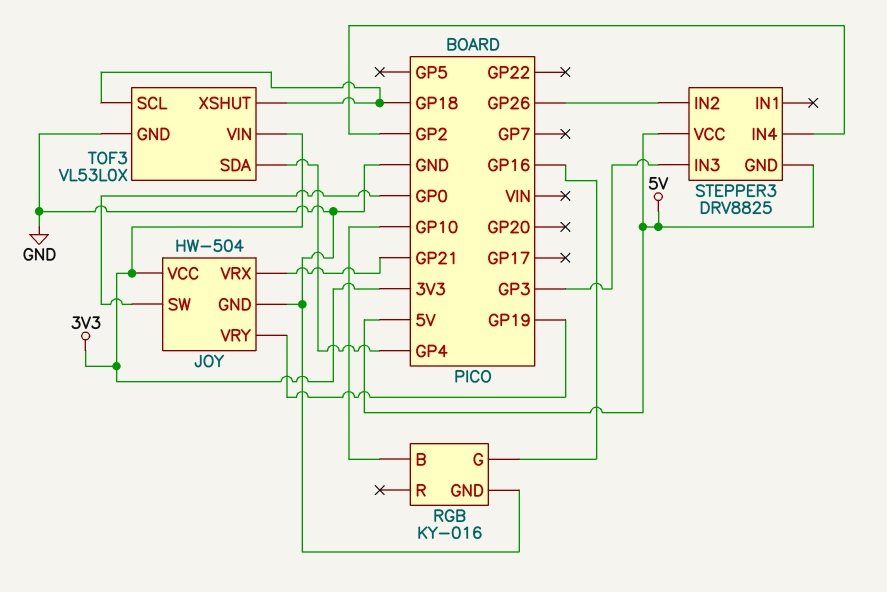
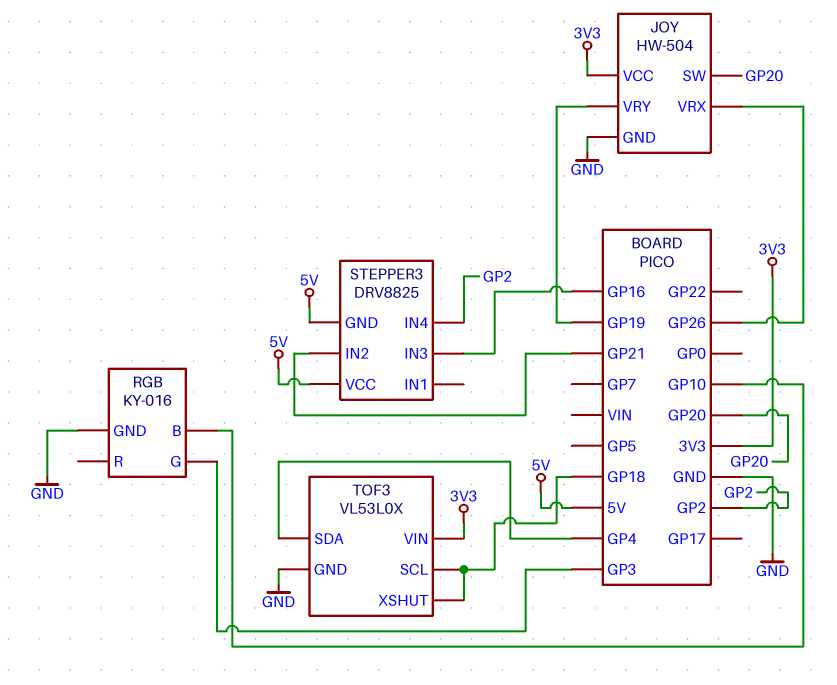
JOY pin SW: GP0 -> GP20
JOY pin VRX: GP21 -> GP26
RGB pin G: GP16 -> GP3
STEPPER3 pin IN2: GP26 -> GP21
STEPPER3 pin IN3: GP3 -> GP16

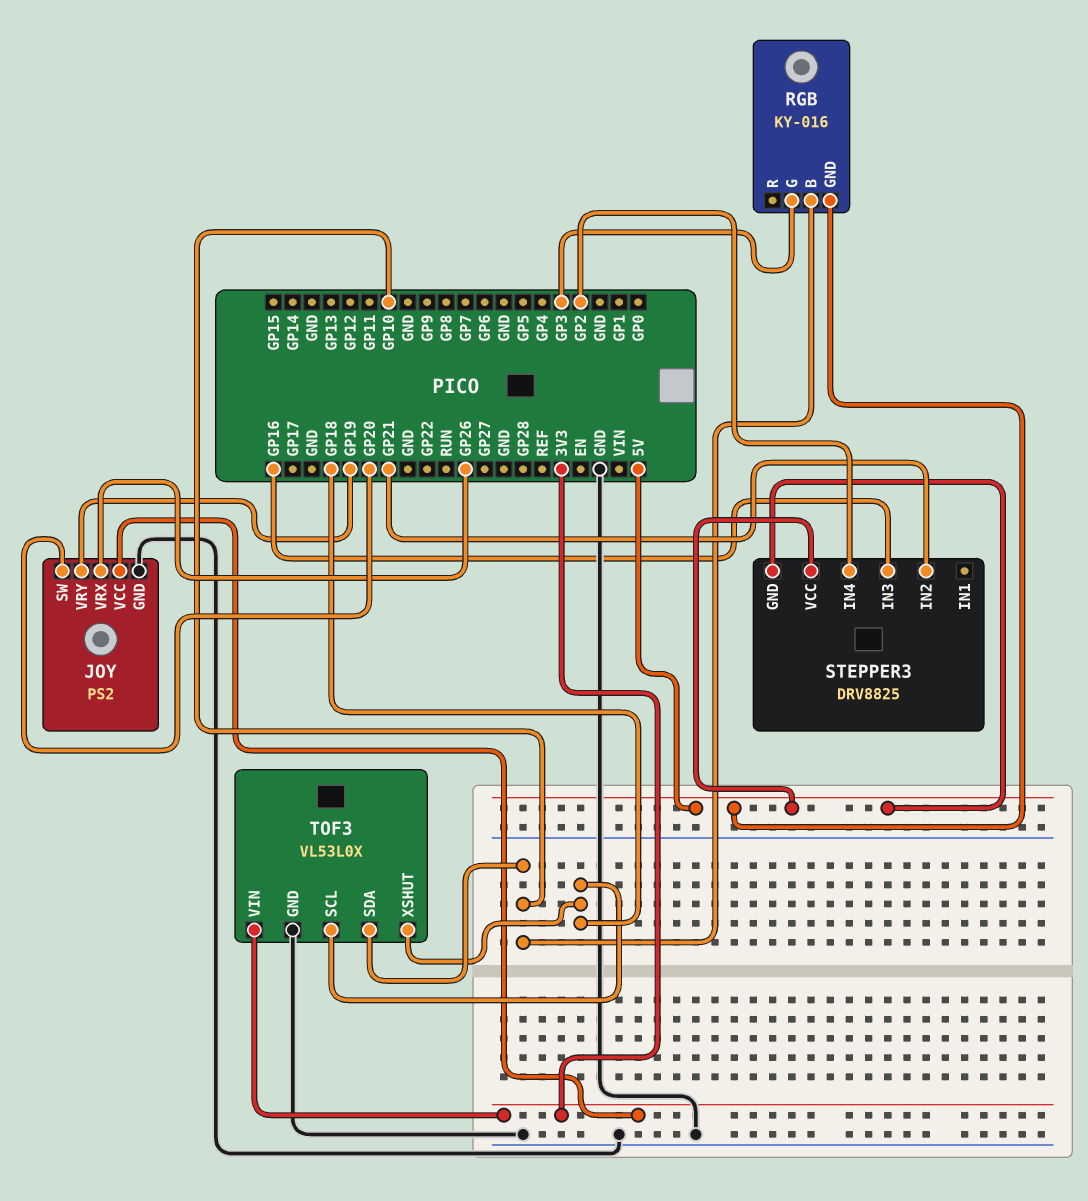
JOY: HW-504 -> PS2
RGB pin GND: GND -> 5V
TOF3 pin SDA: GP4 -> GP10

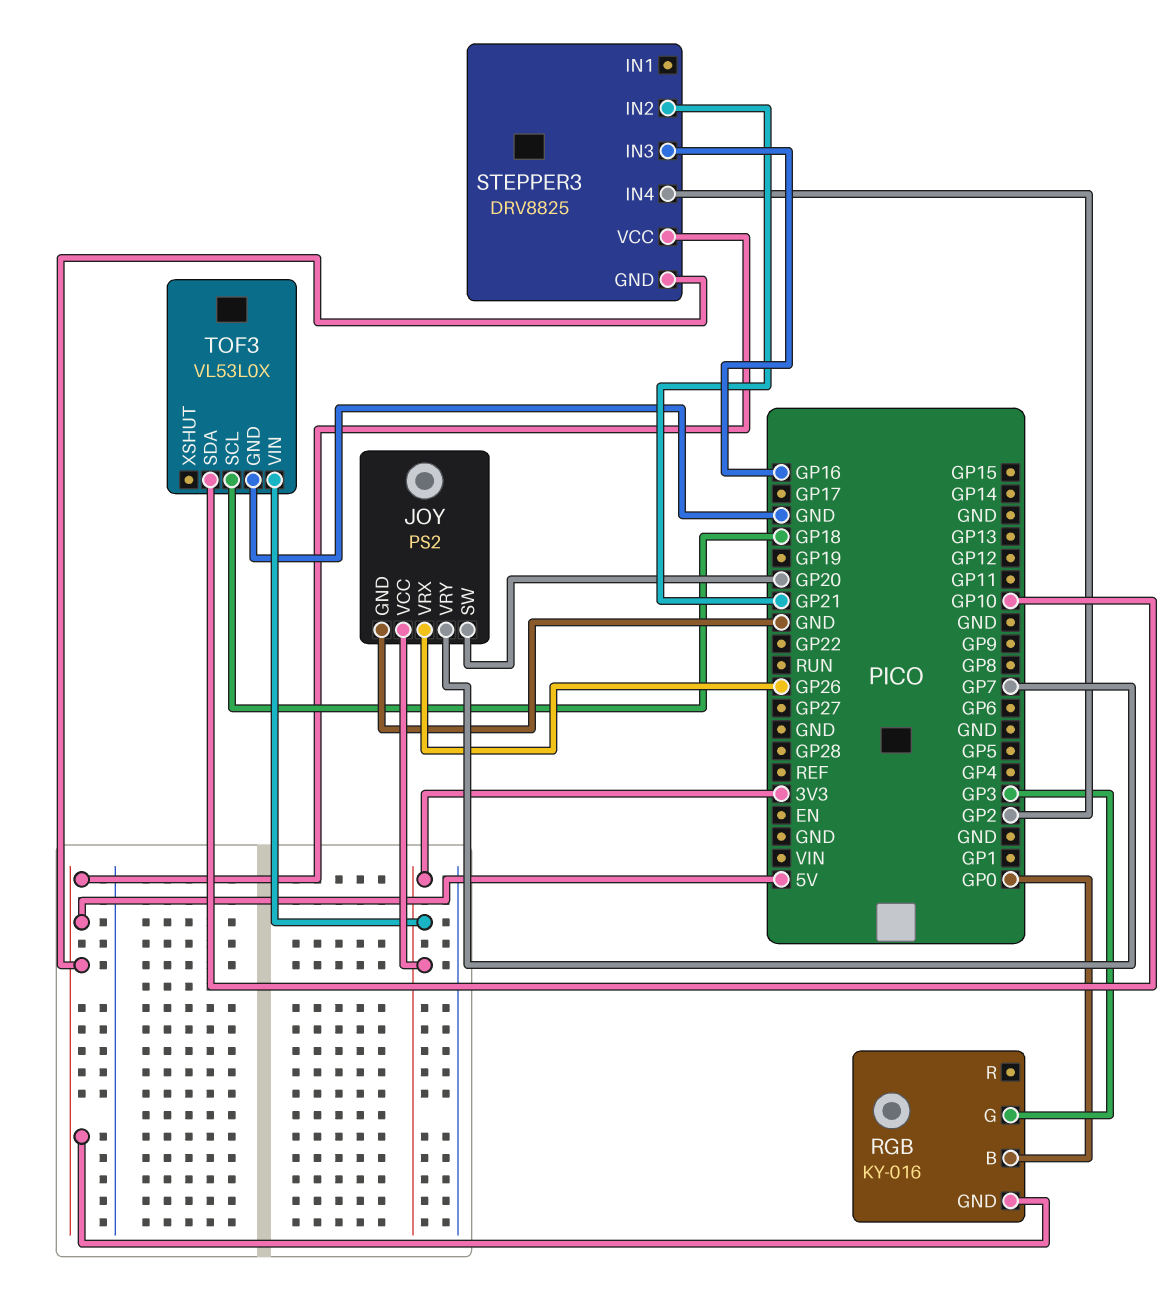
JOY pin VRY: GP19 -> GP7
RGB pin B: GP10 -> GP0
TOF3 pin XSHUT: GP18 -> none

